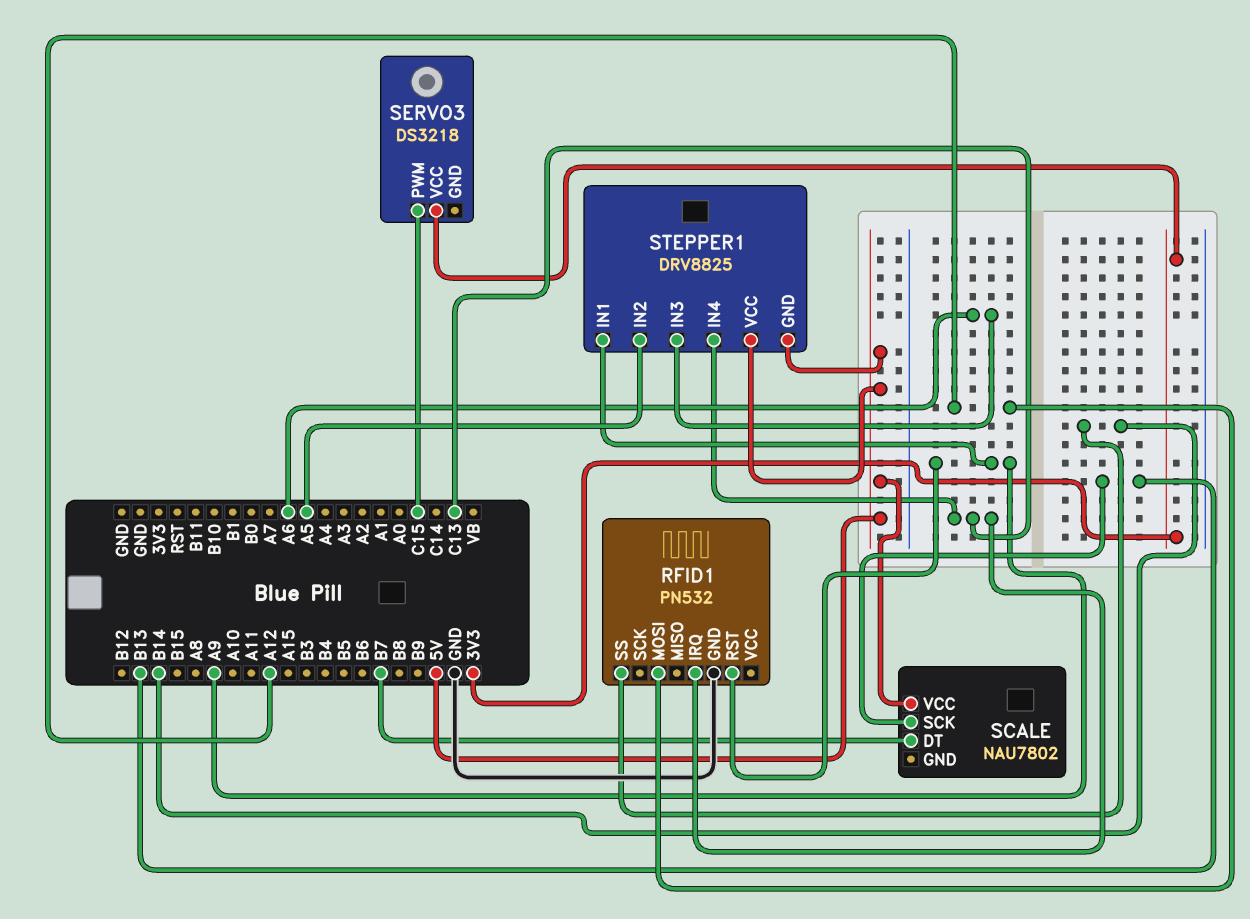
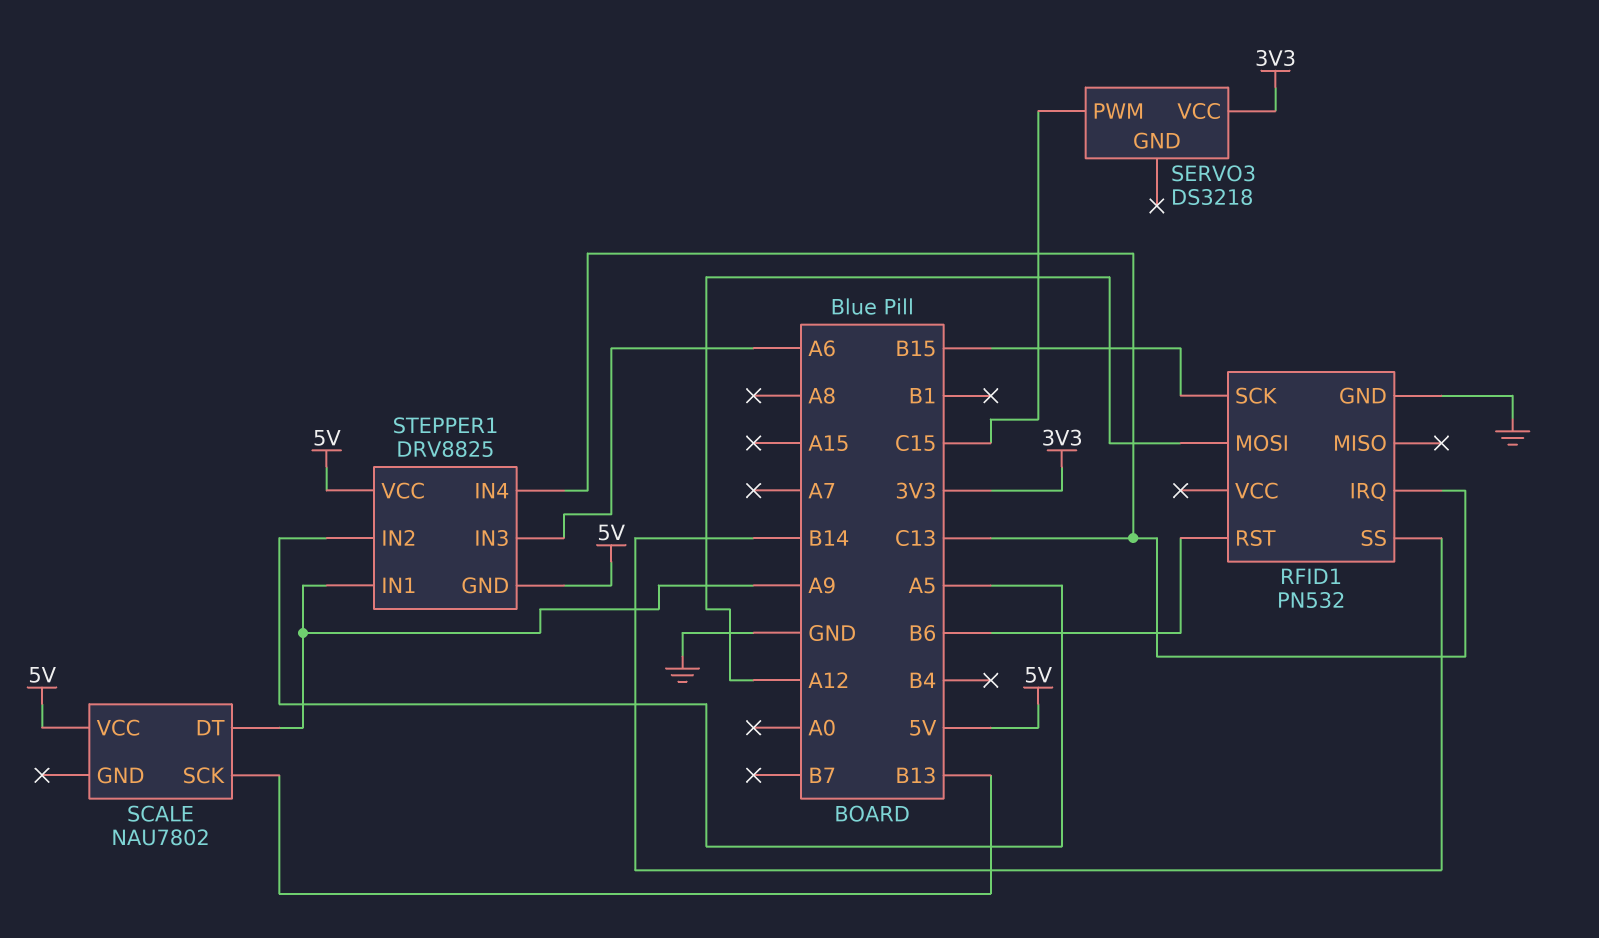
RFID1 pin RST: A9 -> B6
RFID1 pin SCK: none -> B15
SCALE pin DT: B7 -> A9

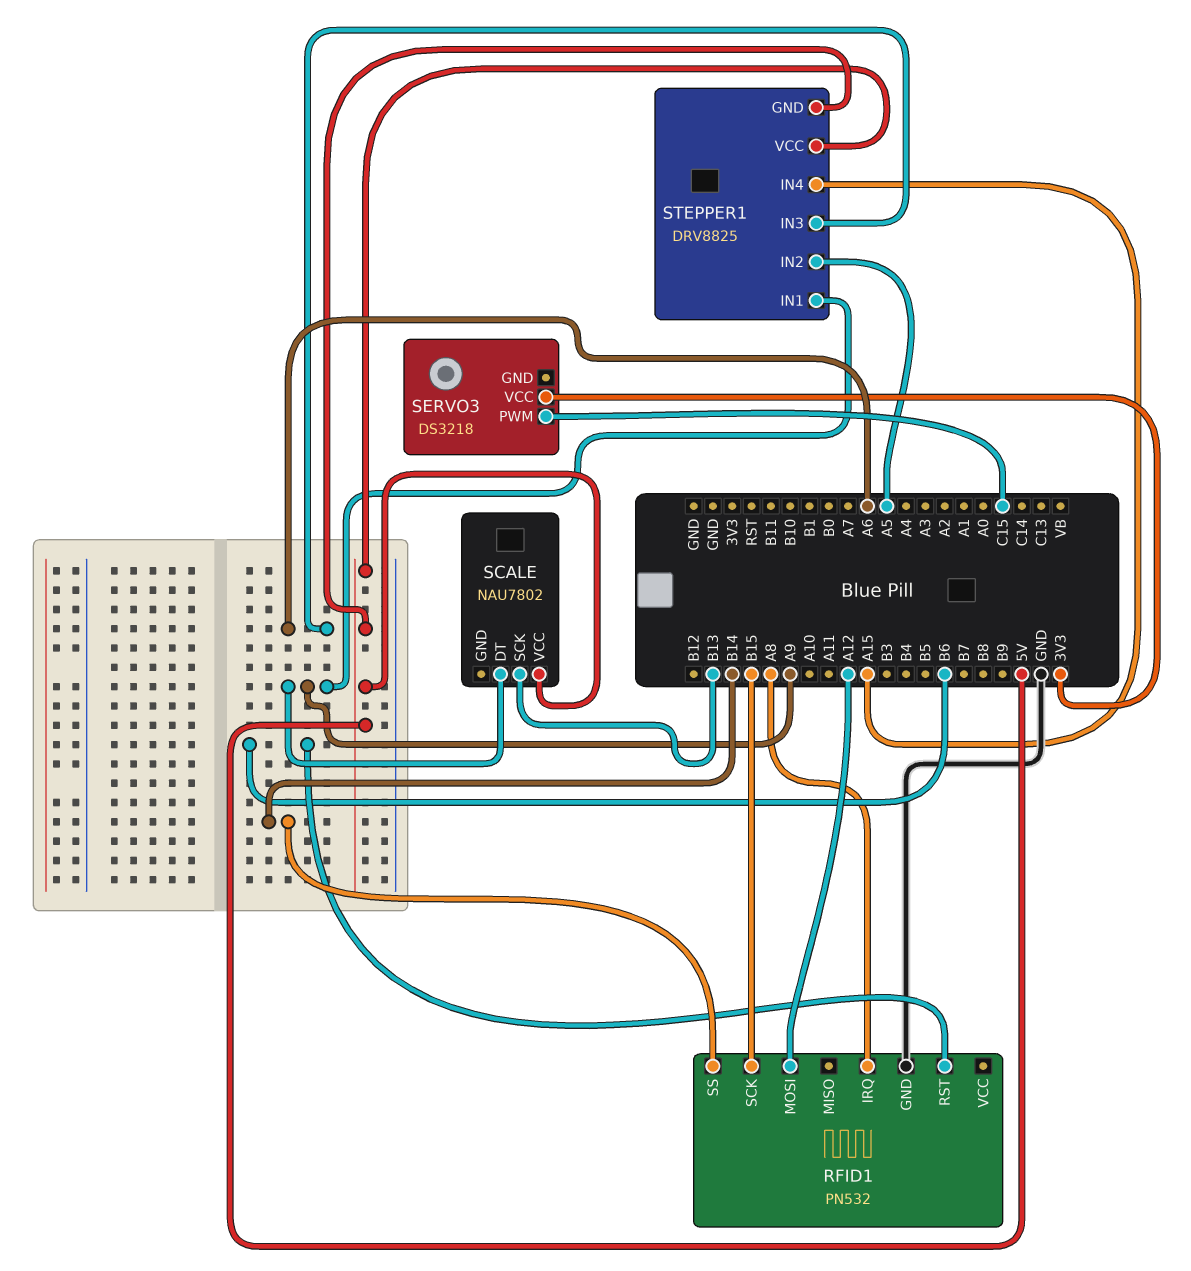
RFID1 pin IRQ: C13 -> A8
STEPPER1 pin IN4: C13 -> A15

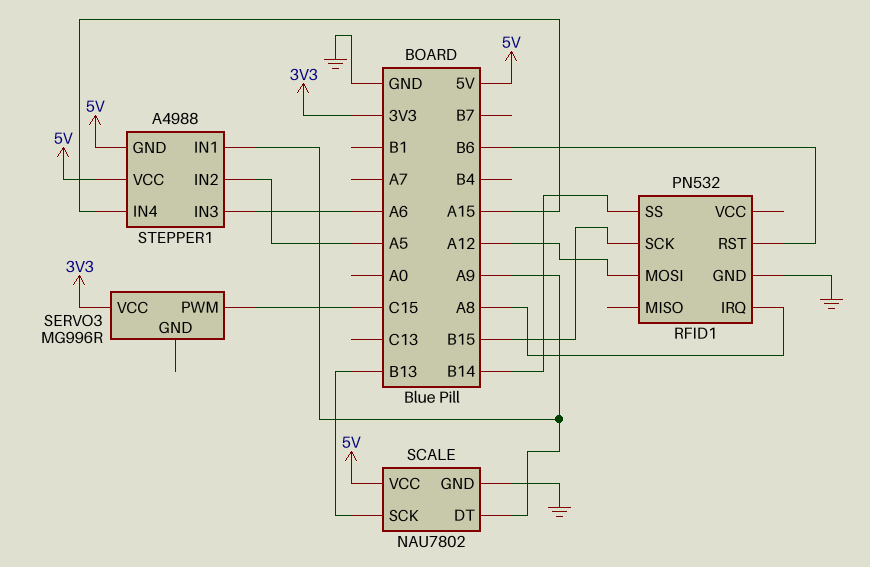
SCALE pin GND: none -> GND
SERVO3: DS3218 -> MG996R
STEPPER1: DRV8825 -> A4988

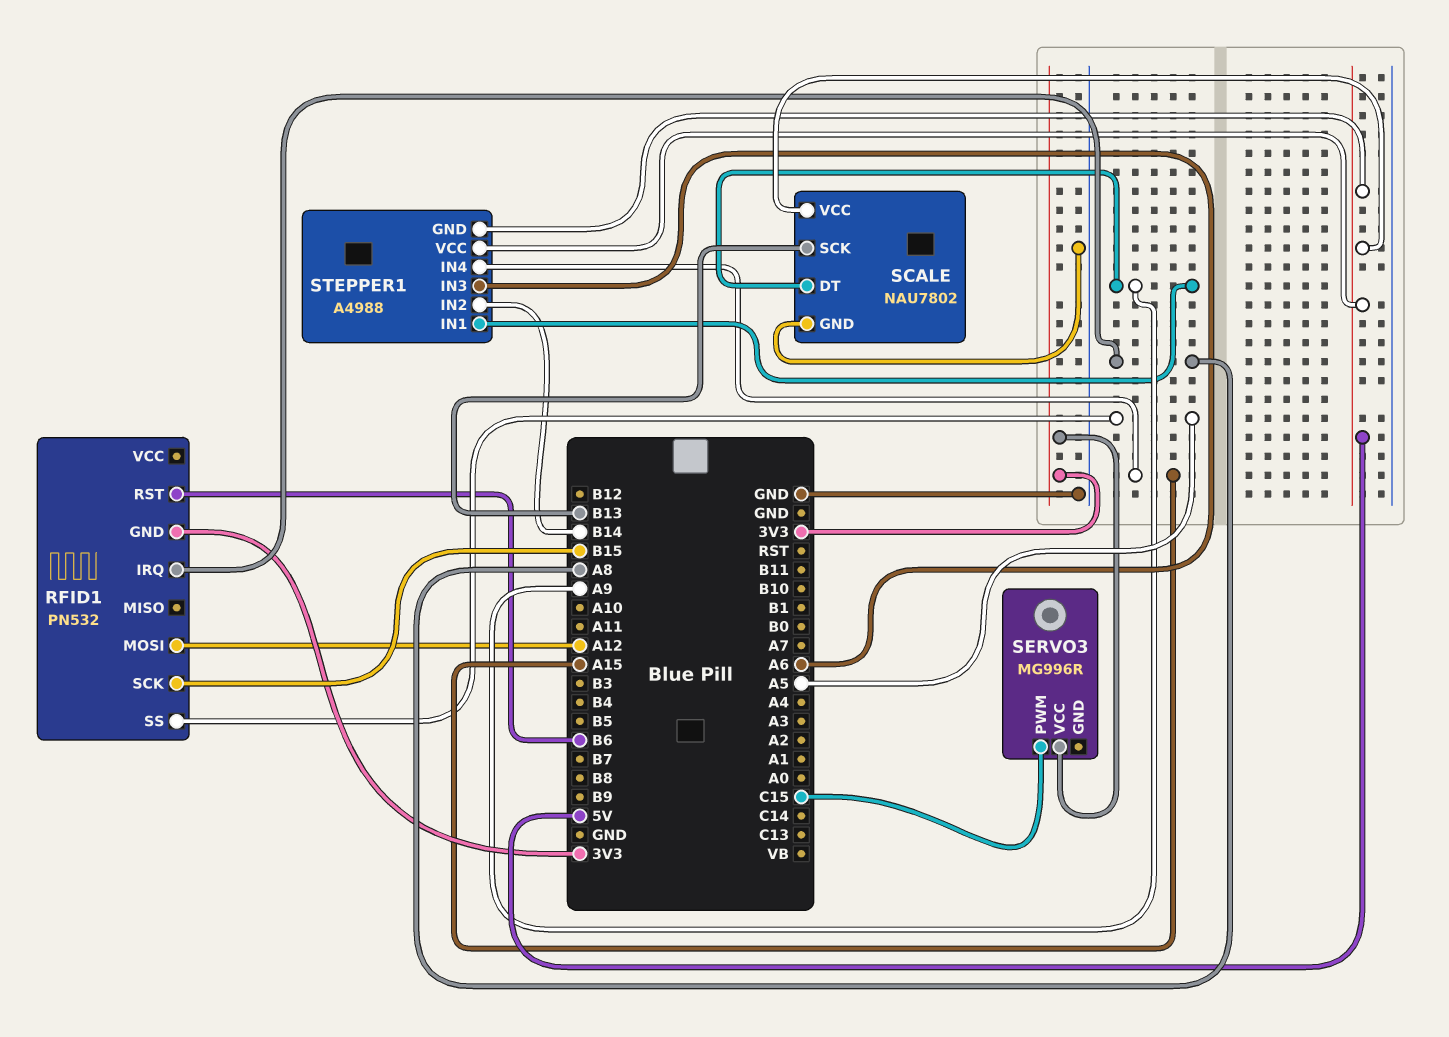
RFID1 pin GND: GND -> 3V3
RFID1 pin SS: B14 -> A5
STEPPER1 pin IN2: A5 -> B14

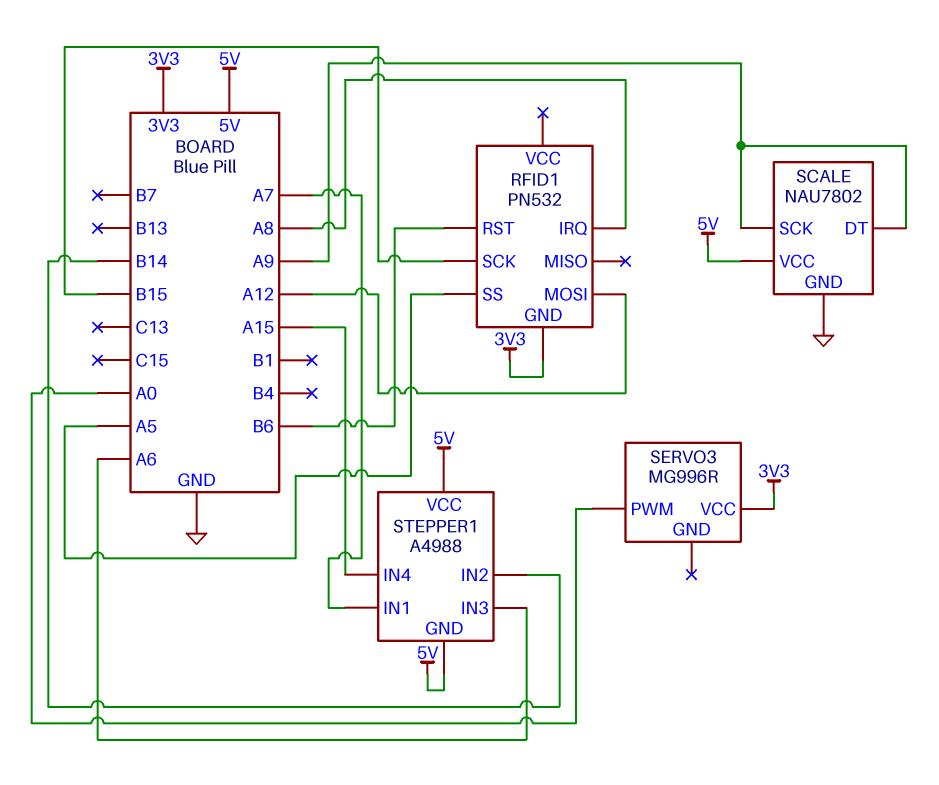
SCALE pin SCK: B13 -> A9
SERVO3 pin PWM: C15 -> A0
STEPPER1 pin IN1: A9 -> A7

